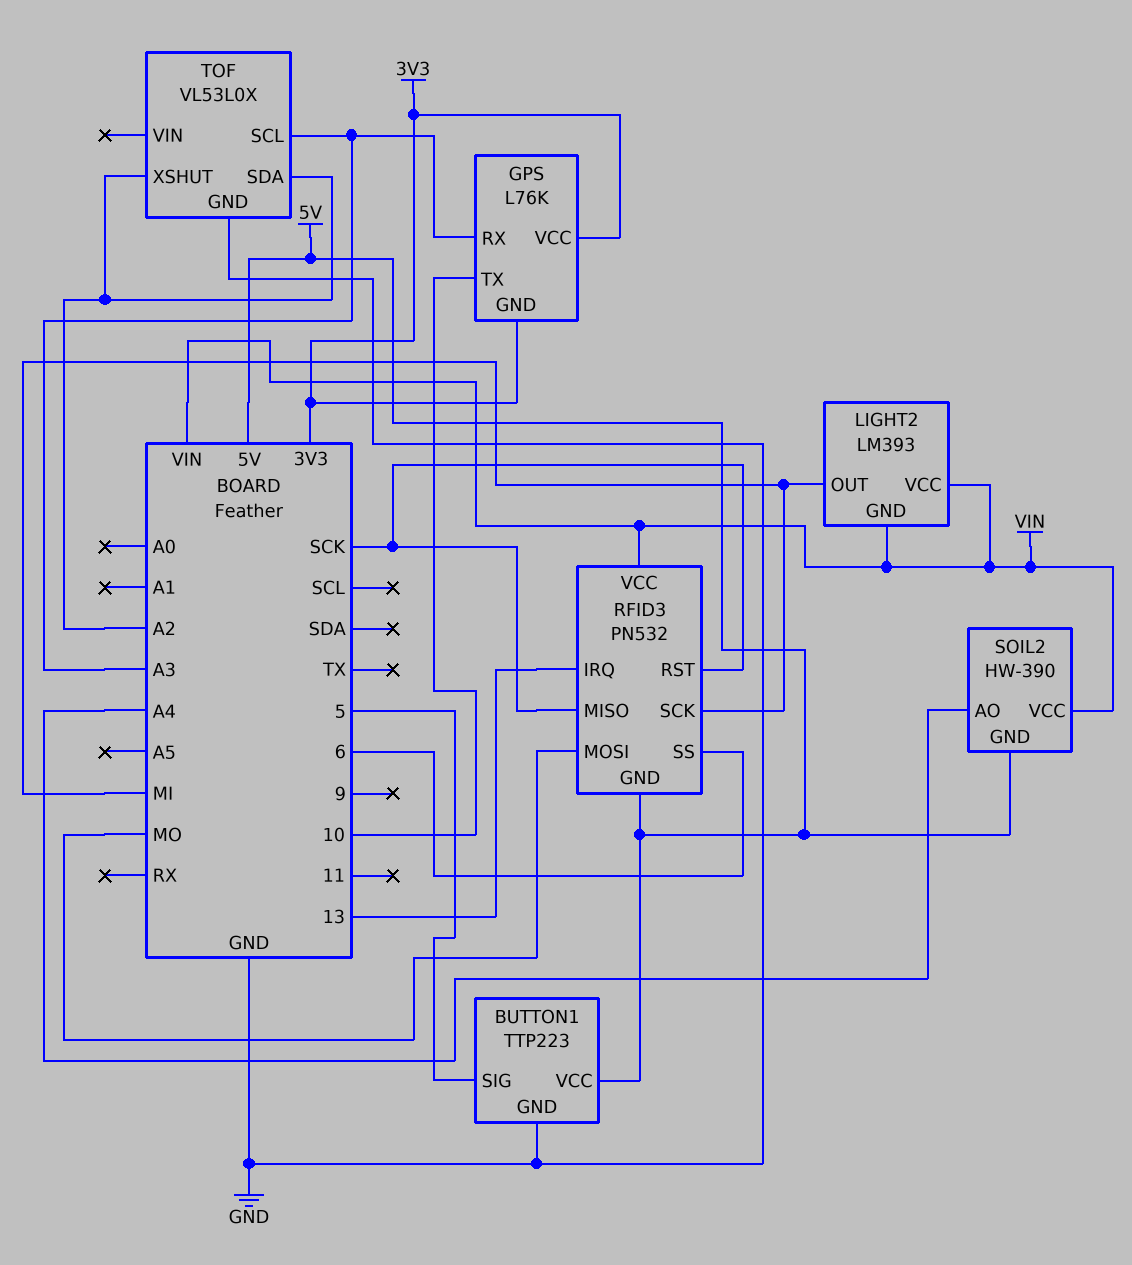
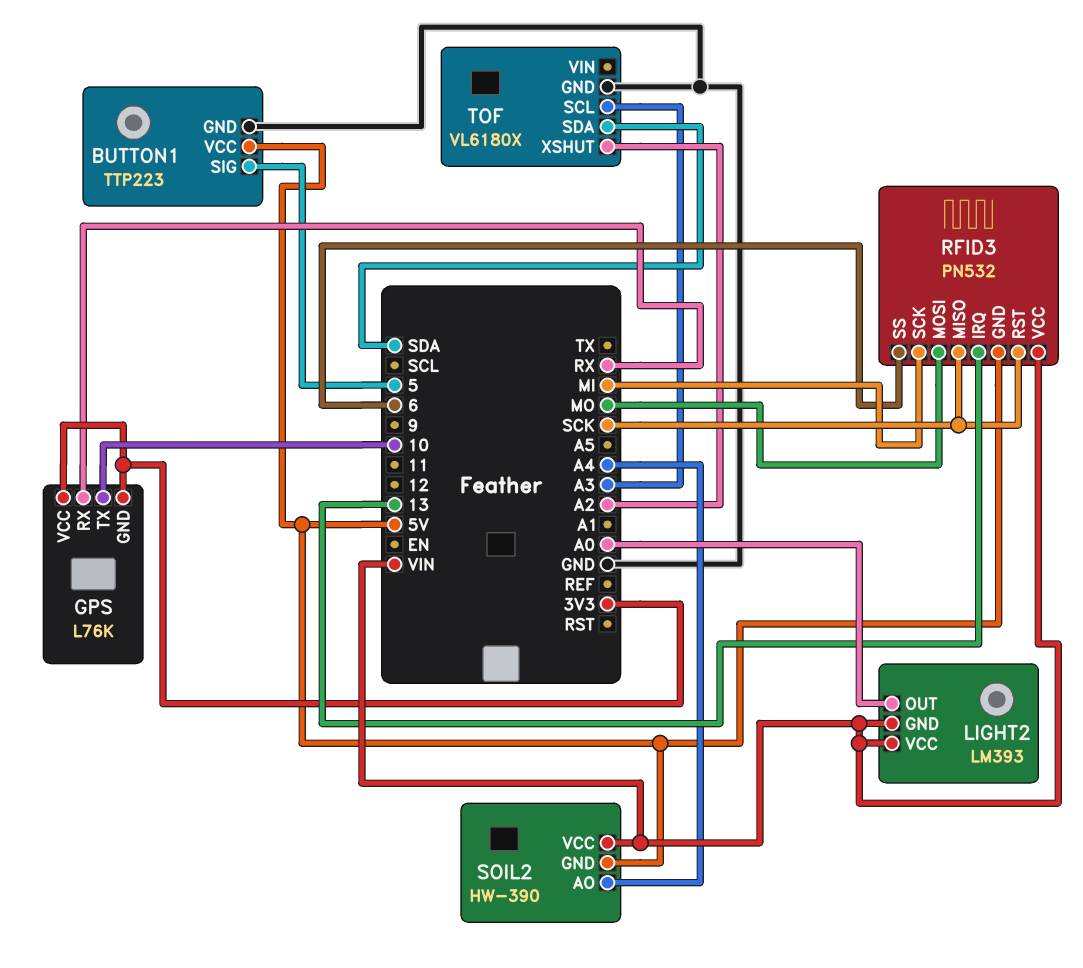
GPS pin RX: A3 -> RX
LIGHT2 pin OUT: MI -> A0
TOF: VL53L0X -> VL6180X
TOF pin SDA: A2 -> SDA

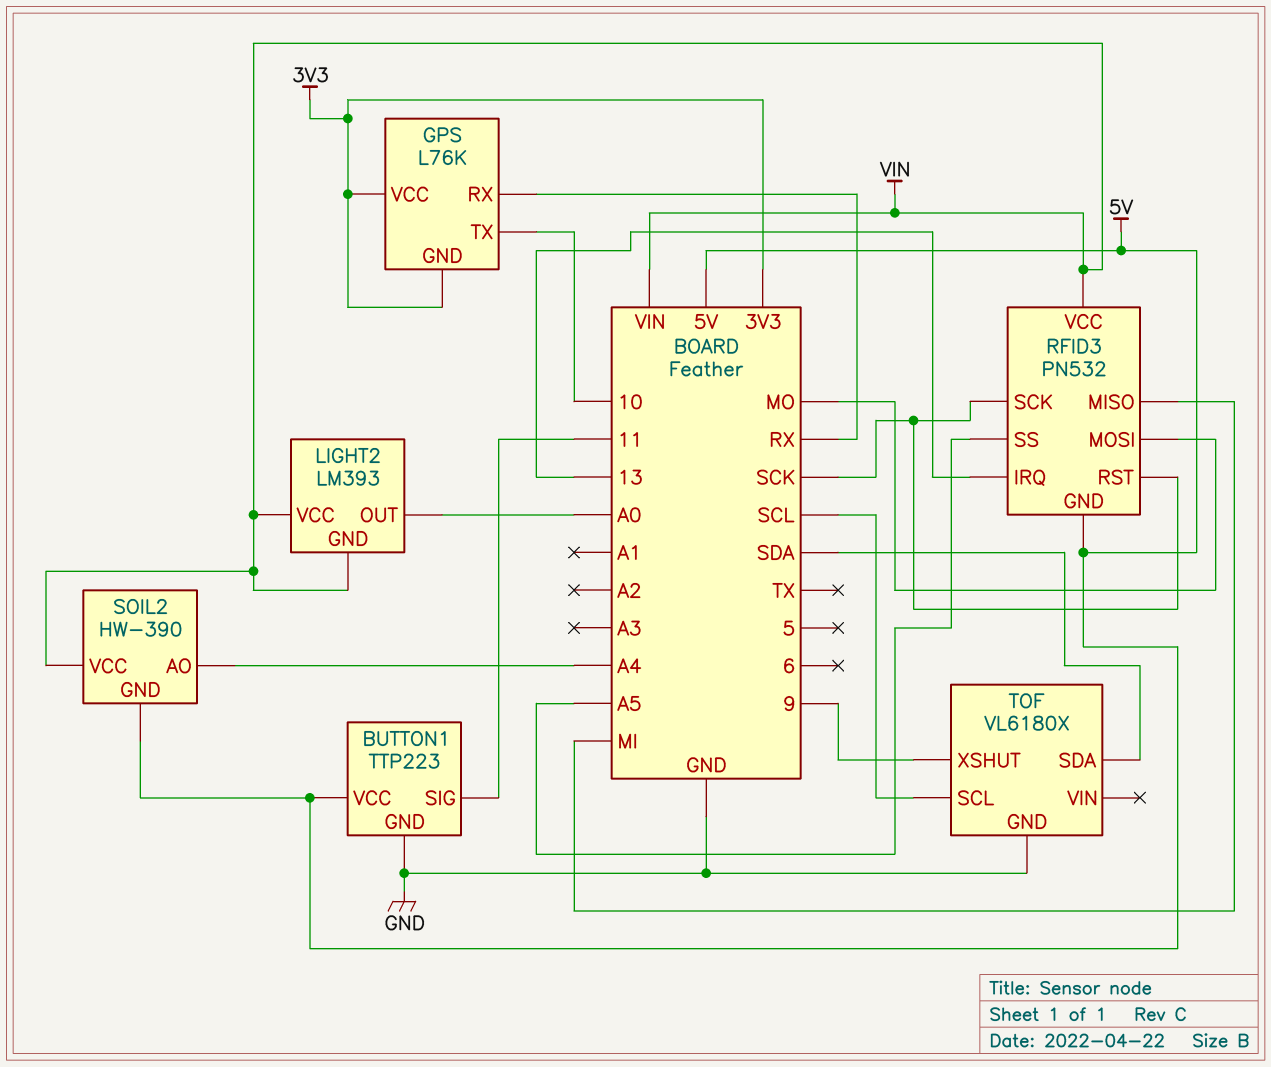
BUTTON1 pin SIG: 5 -> 11
RFID3 pin MISO: SCK -> MI
RFID3 pin SCK: MI -> SCK
RFID3 pin SS: 6 -> A5
TOF pin SCL: A3 -> SCL
TOF pin XSHUT: A2 -> 9

